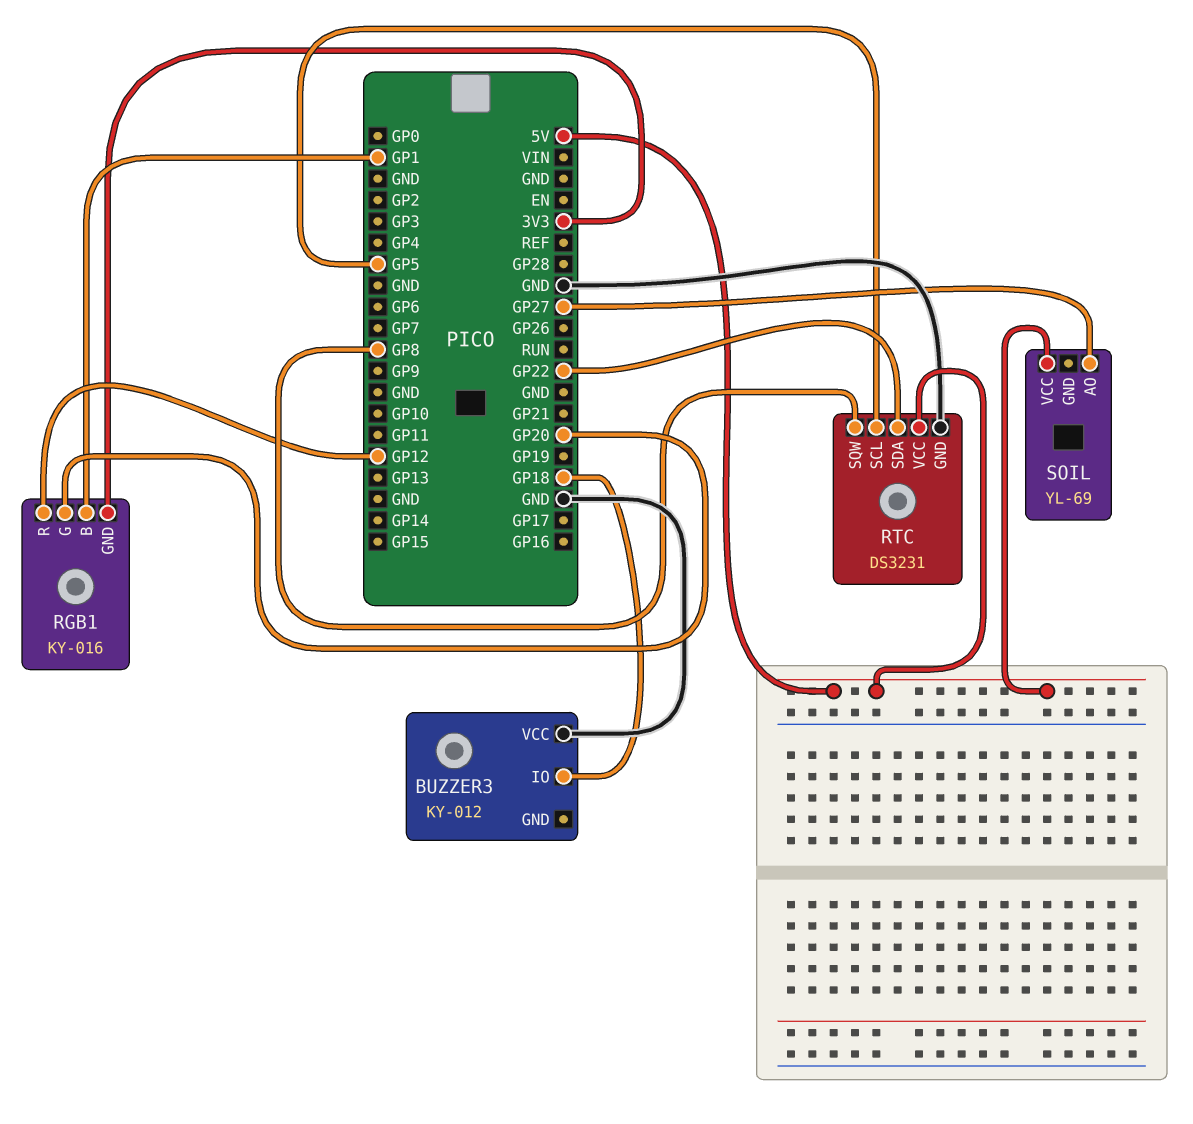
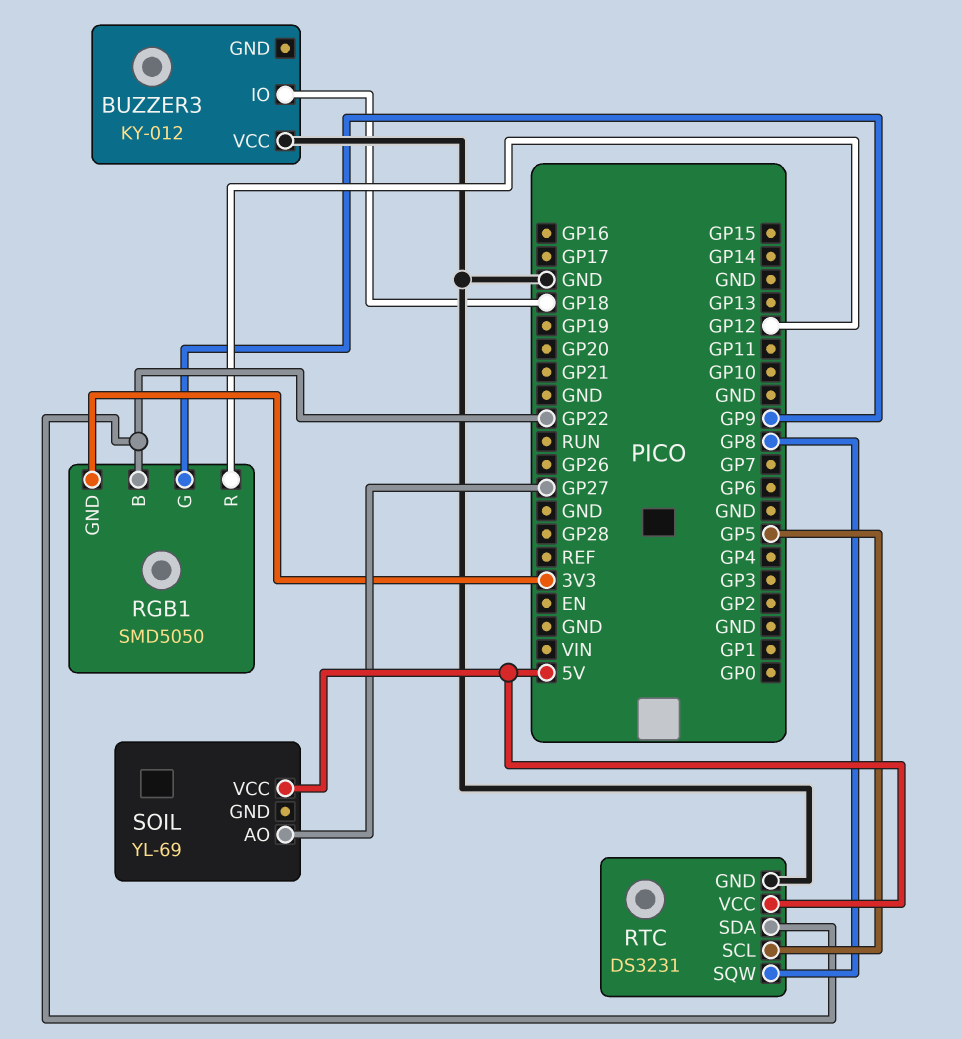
RGB1: KY-016 -> SMD5050
RGB1 pin B: GP1 -> GP22
RGB1 pin G: GP20 -> GP9

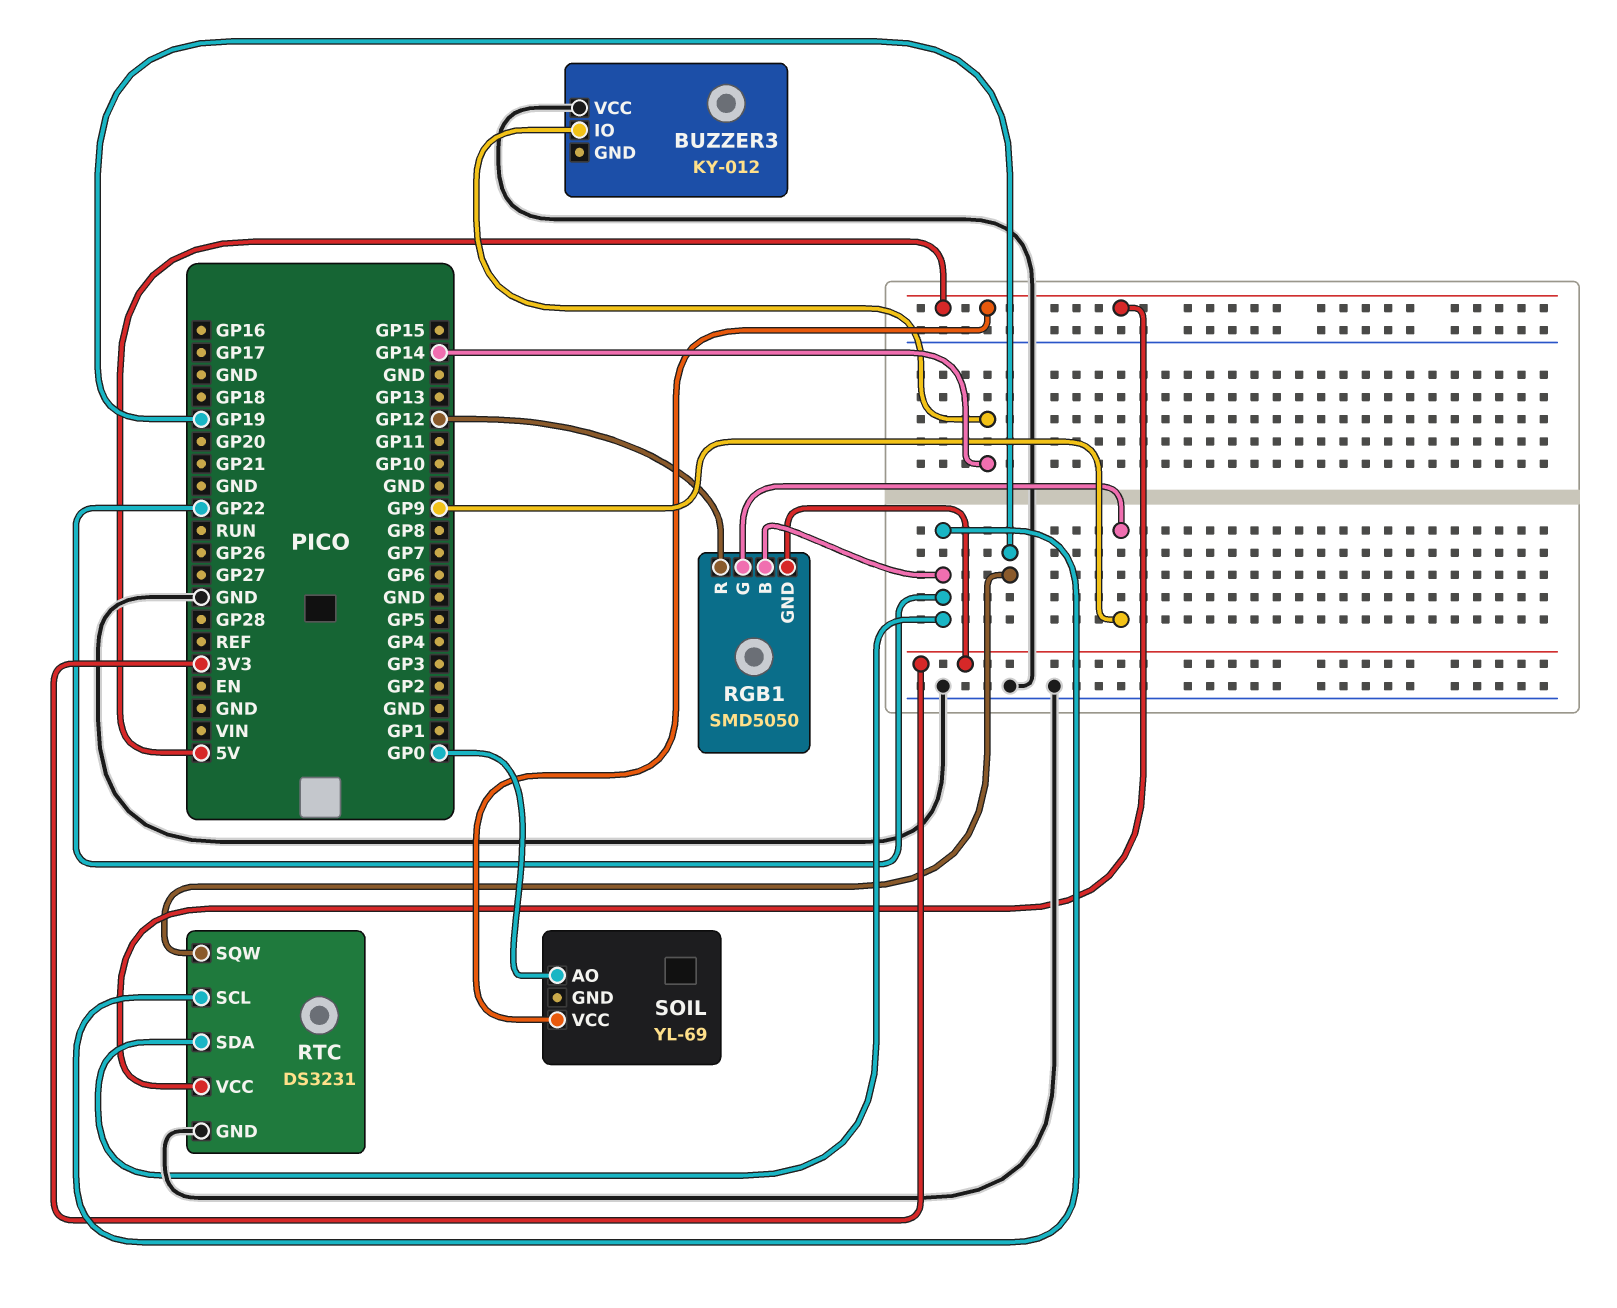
BUZZER3 pin IO: GP18 -> GP14
RTC pin SCL: GP5 -> GP22
RTC pin SQW: GP8 -> GP19
SOIL pin AO: GP27 -> GP0

